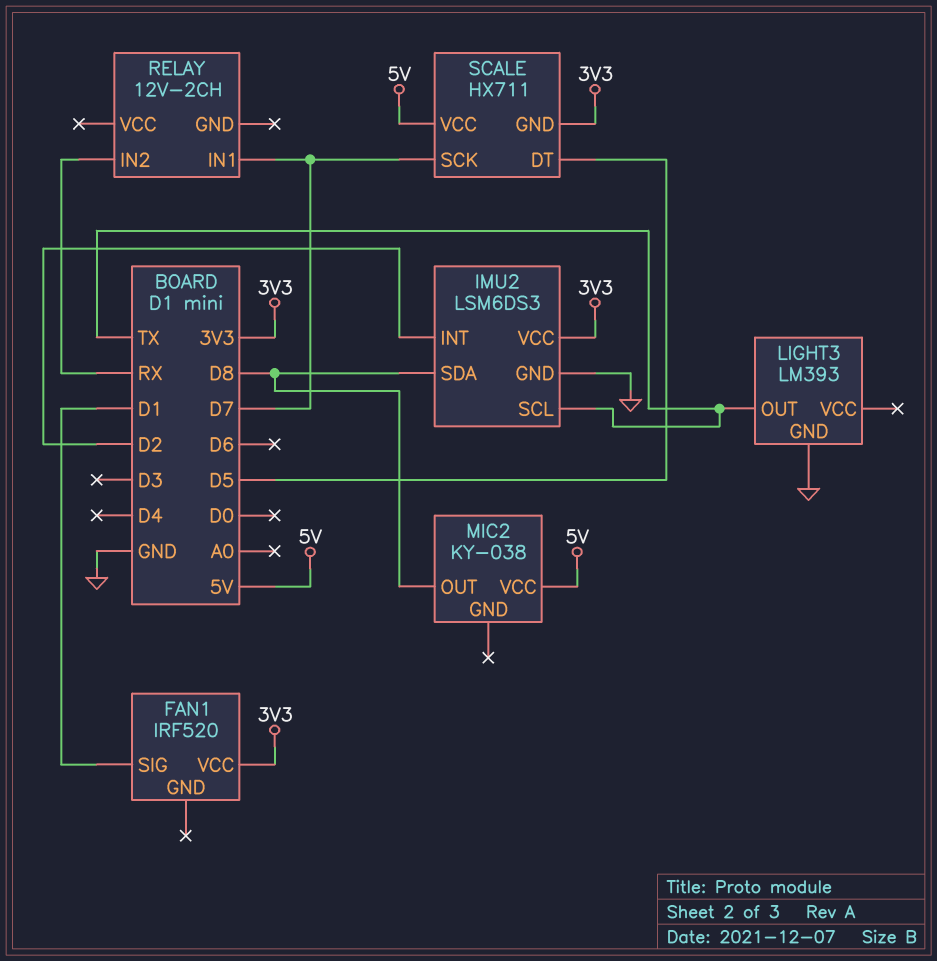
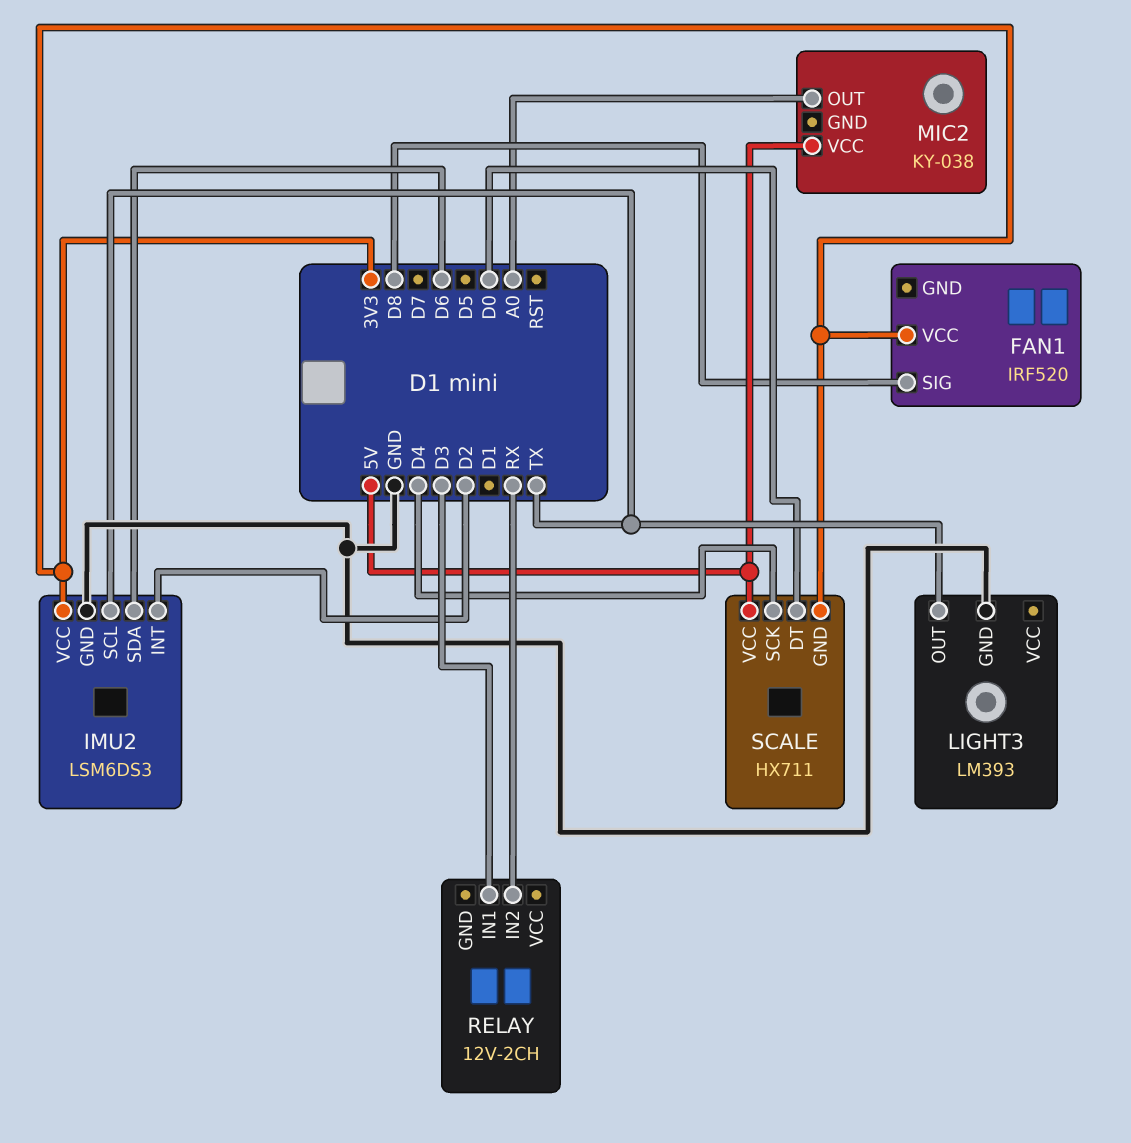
FAN1 pin SIG: D1 -> D8
IMU2 pin SDA: D8 -> D6
MIC2 pin OUT: D8 -> A0
RELAY pin IN1: D7 -> D3
SCALE pin DT: D5 -> D0
SCALE pin SCK: D7 -> D4

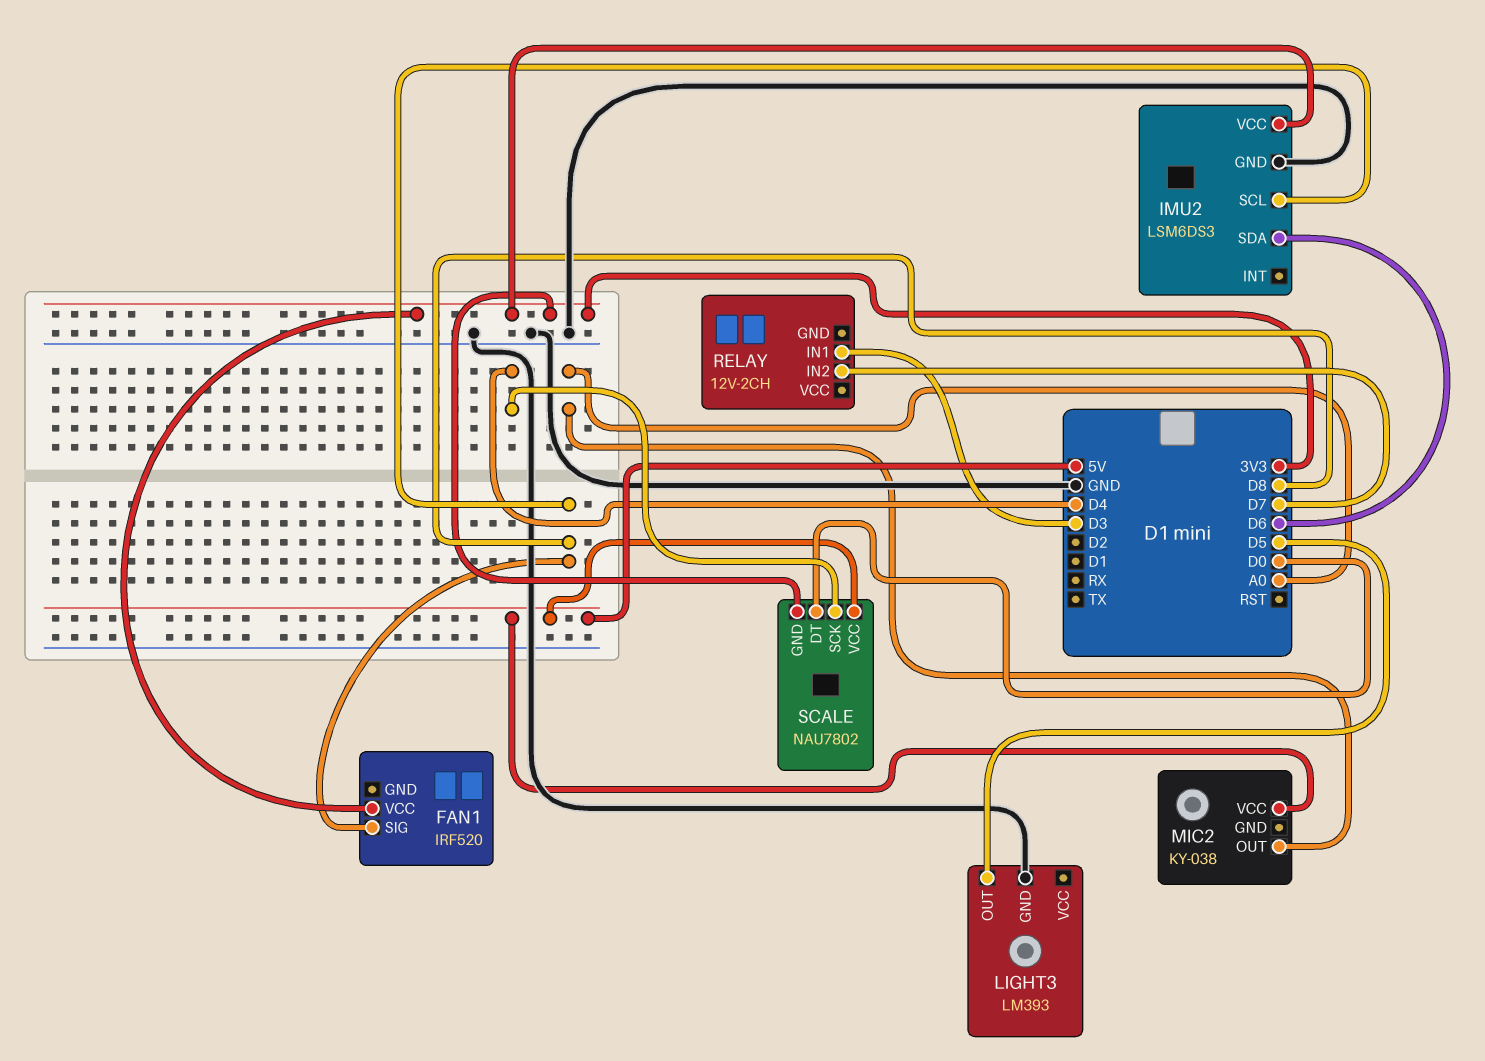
IMU2 pin INT: D2 -> none
IMU2 pin SCL: TX -> D8
LIGHT3 pin OUT: TX -> D5
RELAY pin IN2: RX -> D7
SCALE: HX711 -> NAU7802

